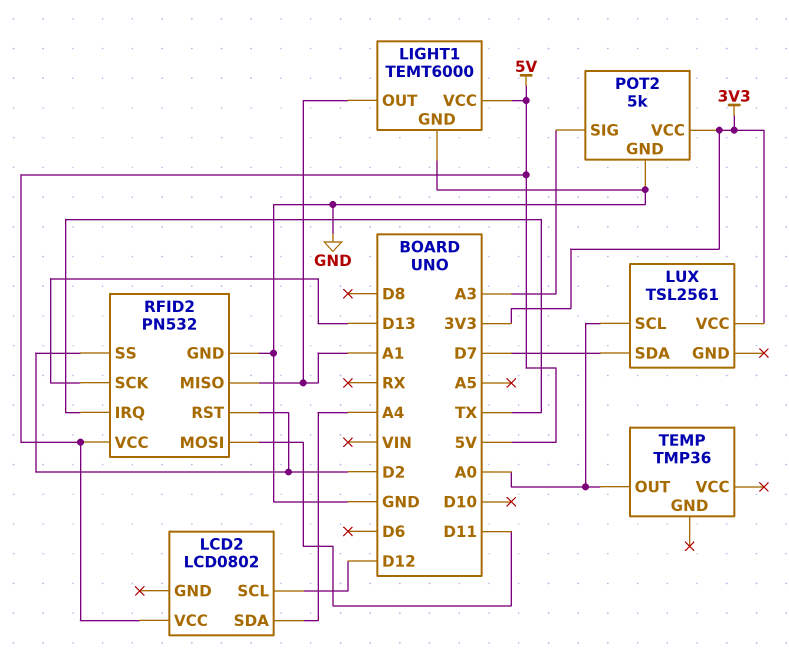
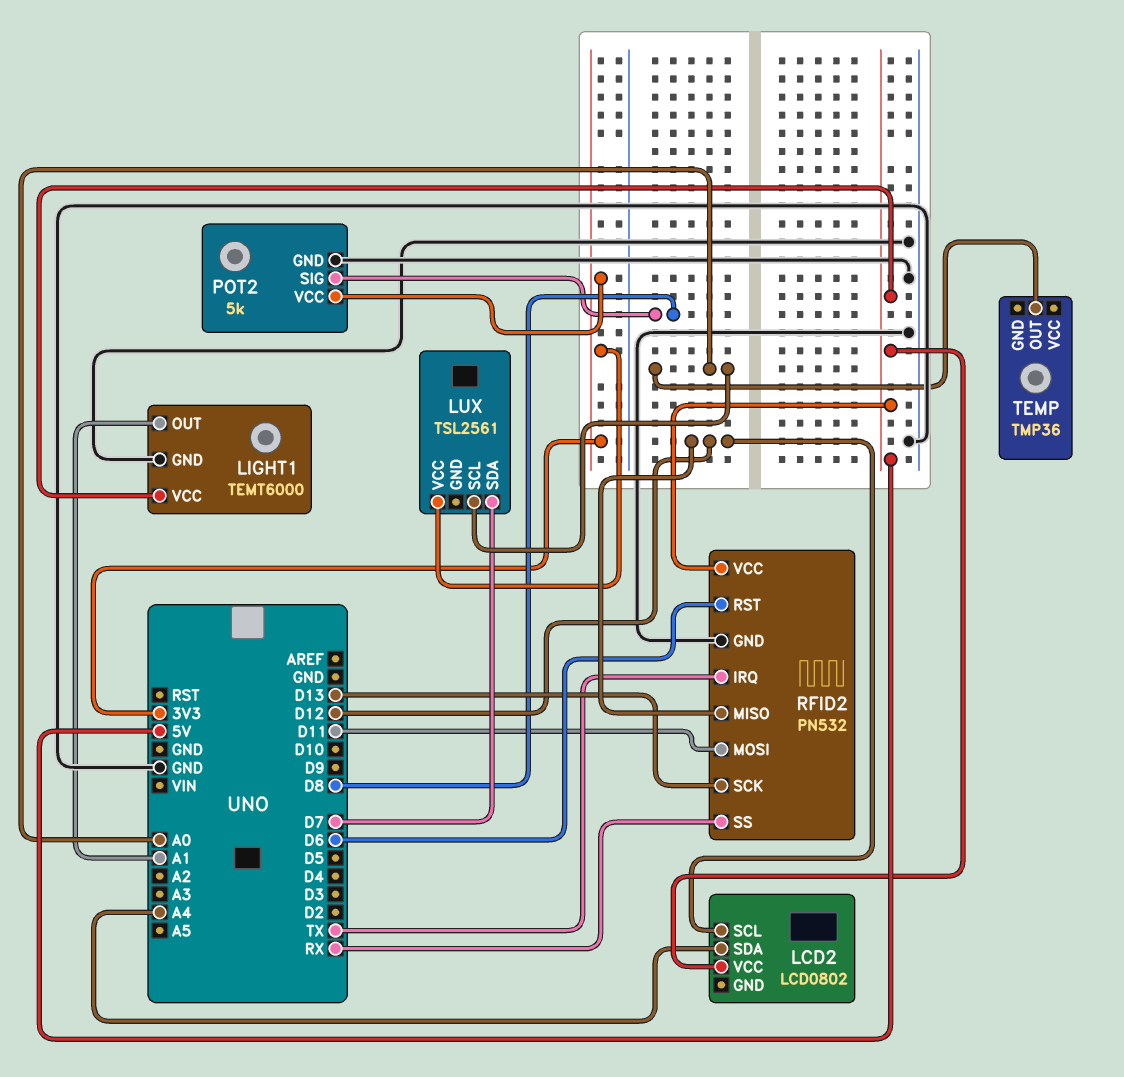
POT2 pin SIG: A3 -> D8
RFID2 pin MISO: A1 -> D12
RFID2 pin RST: D2 -> D6
RFID2 pin SS: D2 -> RX

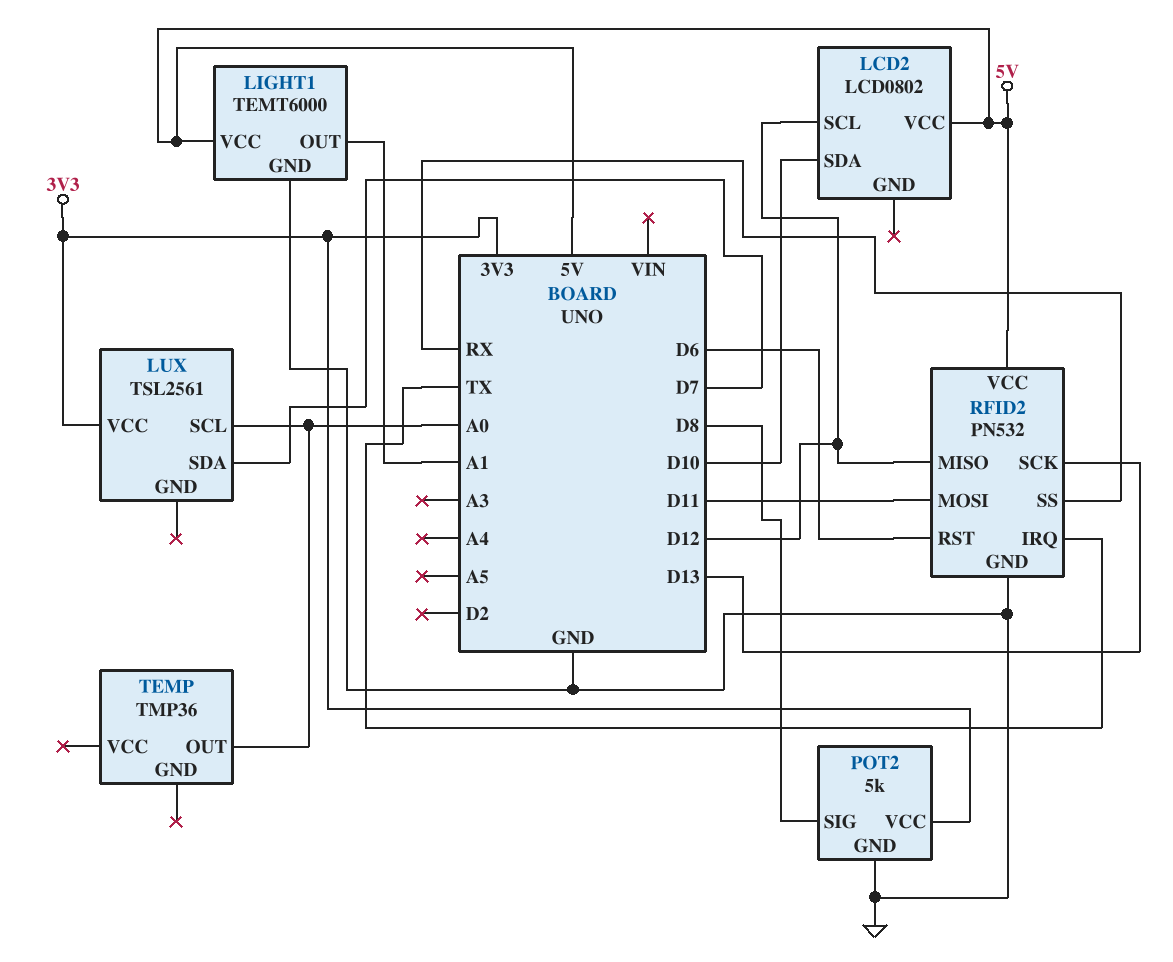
LCD2 pin SDA: A4 -> D10

